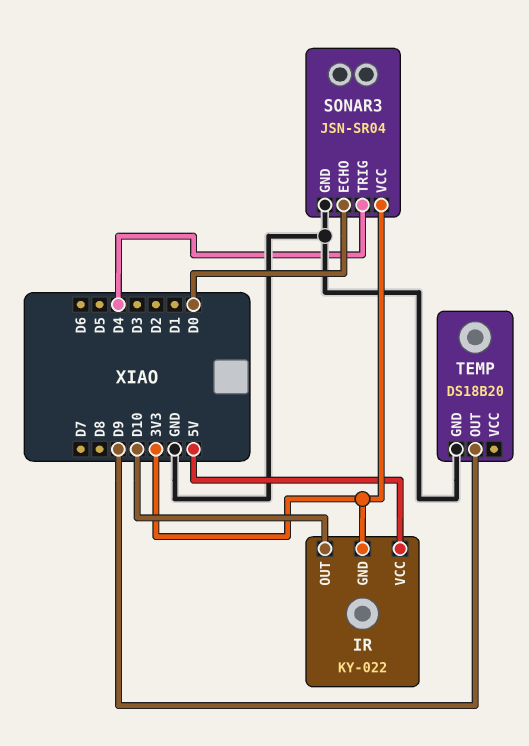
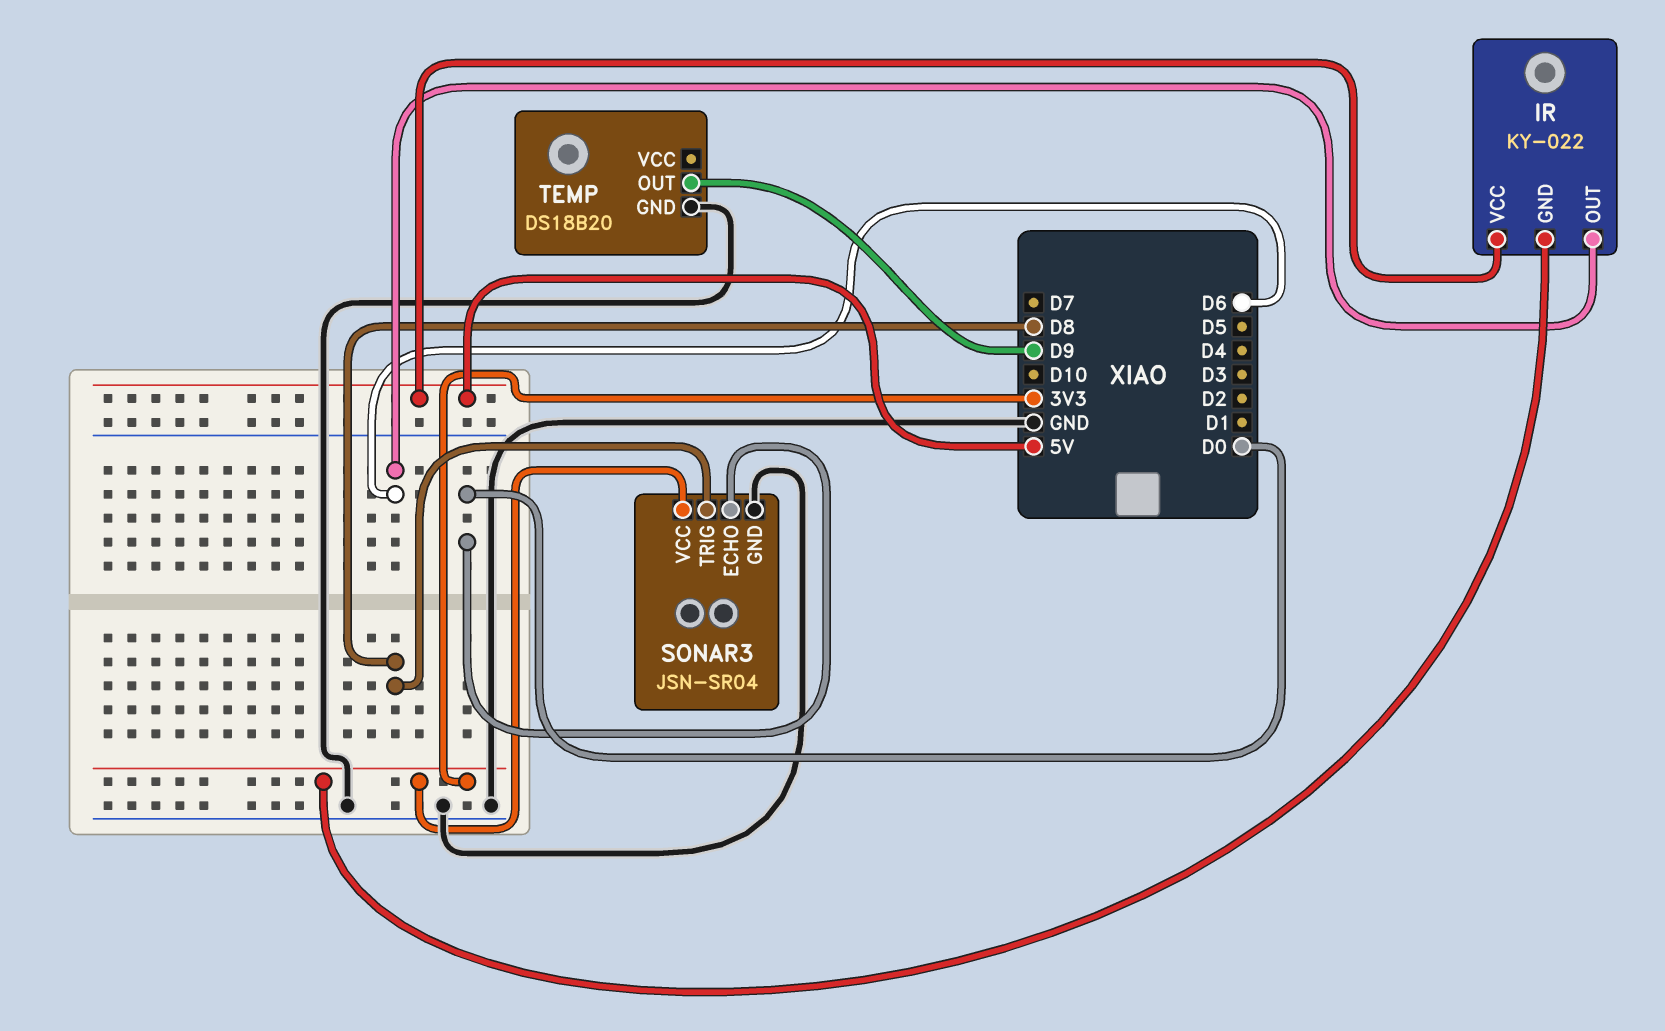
IR pin OUT: D10 -> D6
SONAR3 pin TRIG: D4 -> D8

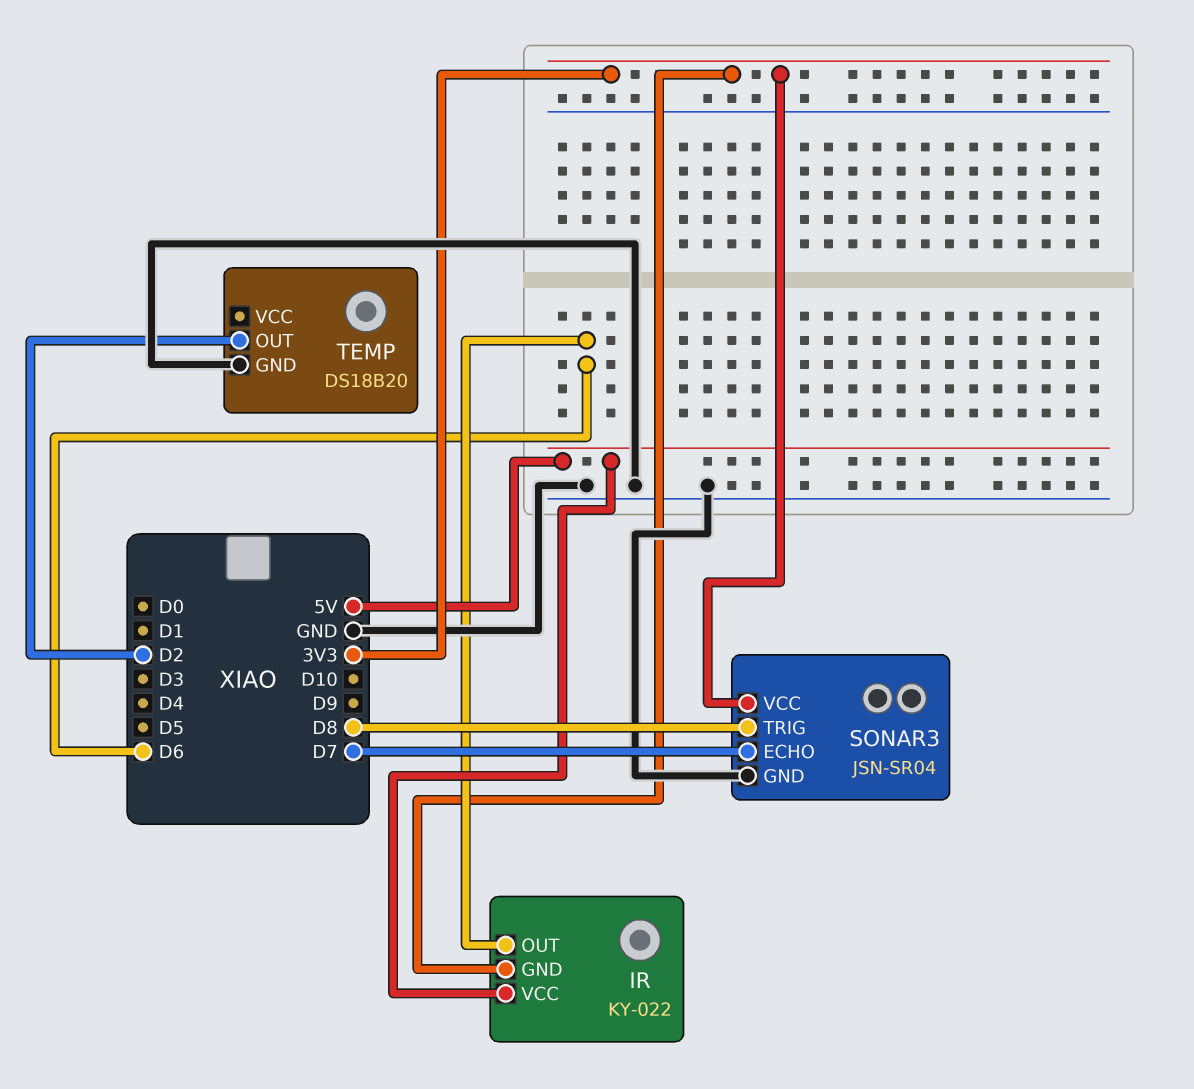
SONAR3 pin ECHO: D0 -> D7
TEMP pin OUT: D9 -> D2

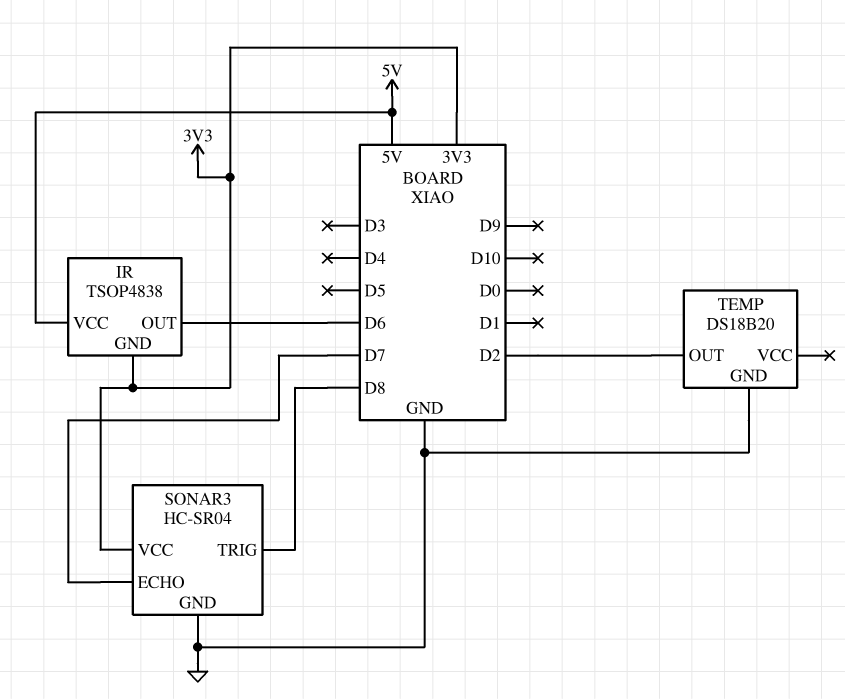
IR: KY-022 -> TSOP4838
SONAR3: JSN-SR04 -> HC-SR04

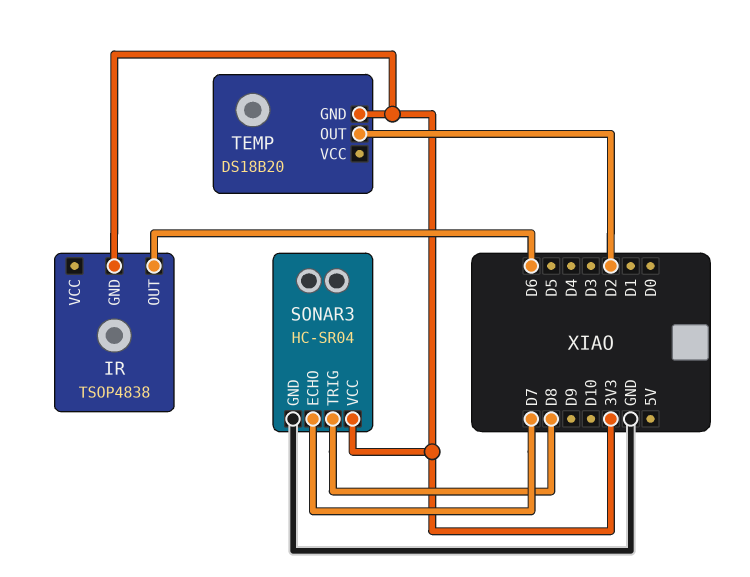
IR pin VCC: 5V -> none
TEMP pin GND: GND -> 3V3

